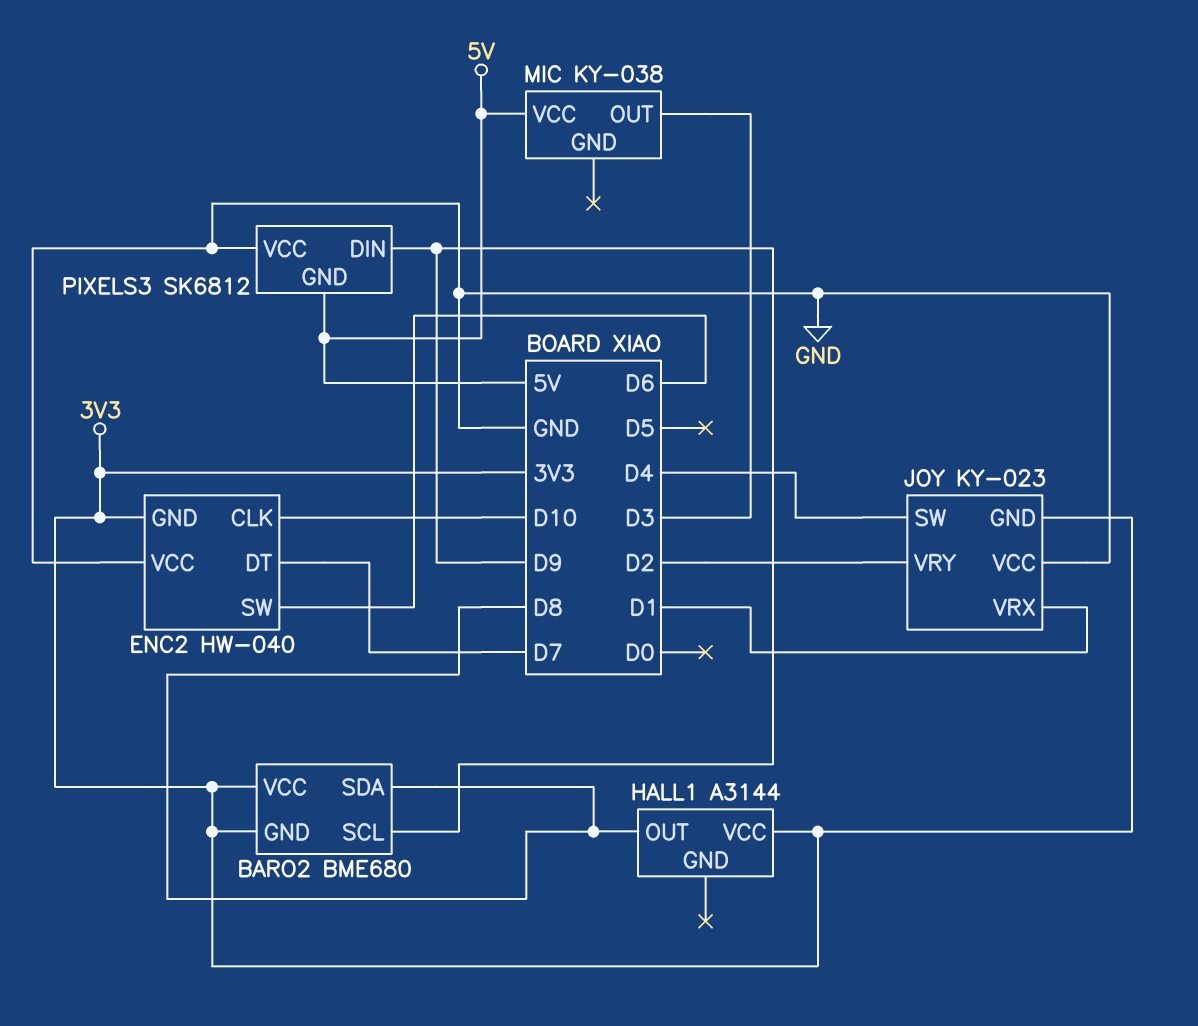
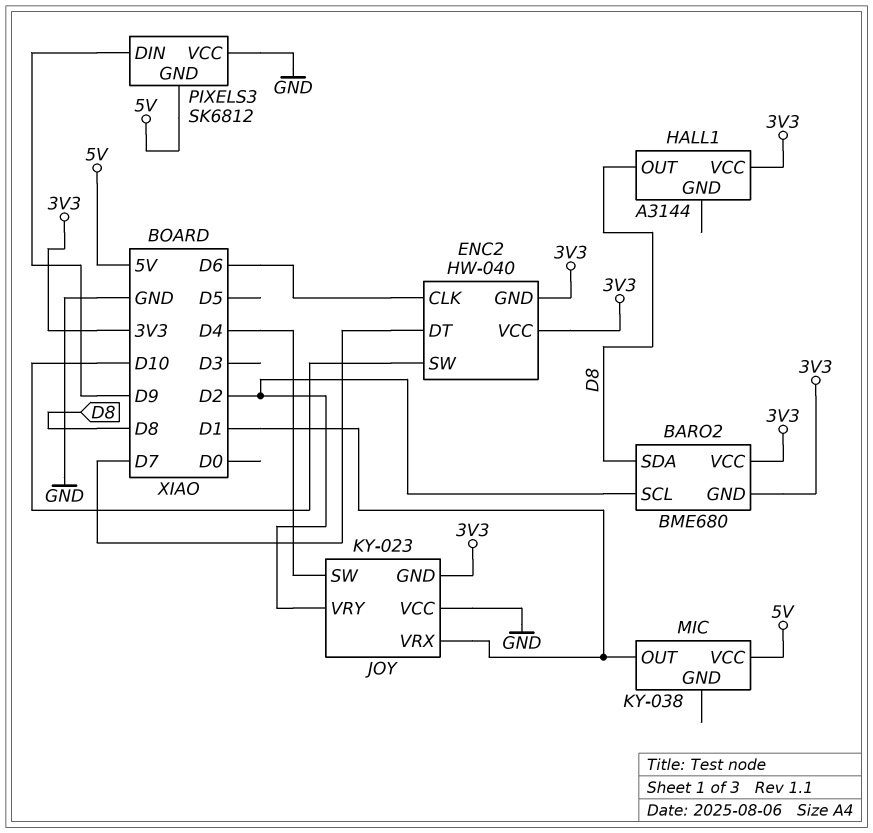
BARO2 pin SCL: D9 -> D2
ENC2 pin CLK: D10 -> D6
ENC2 pin SW: D6 -> D10
ENC2 pin VCC: GND -> 3V3
MIC pin OUT: D3 -> D1

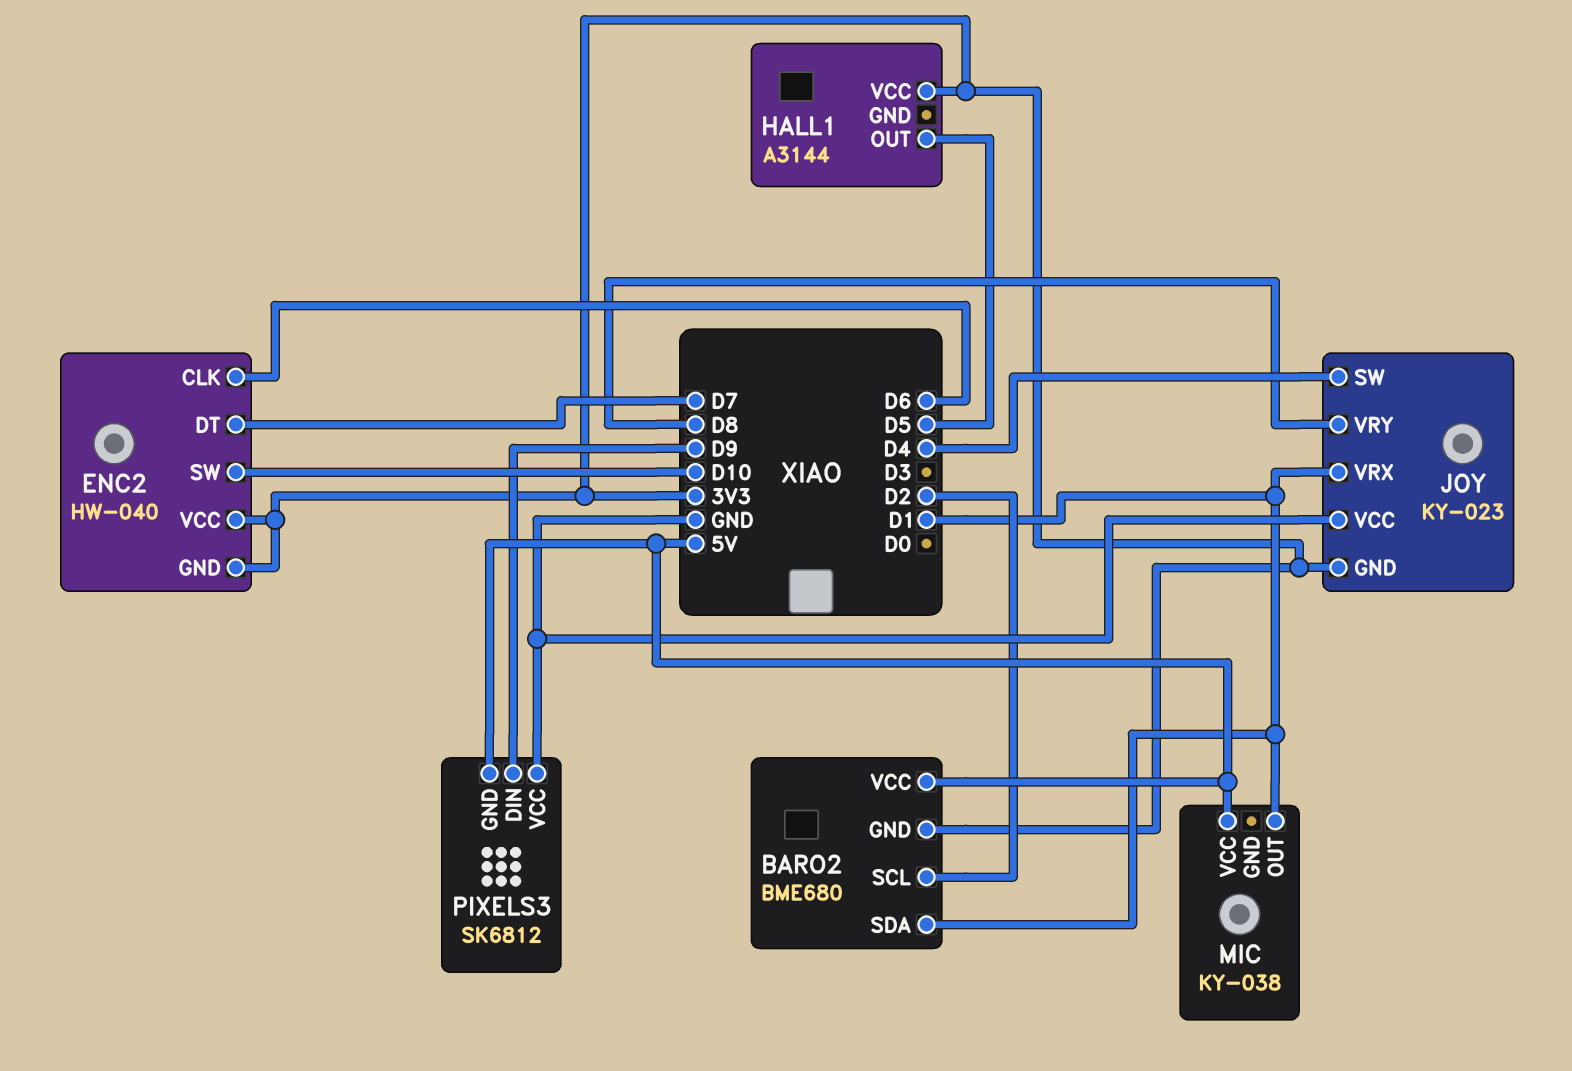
BARO2 pin SDA: D8 -> D1
BARO2 pin VCC: 3V3 -> 5V
HALL1 pin OUT: D8 -> D5
JOY pin VRY: D2 -> D8

